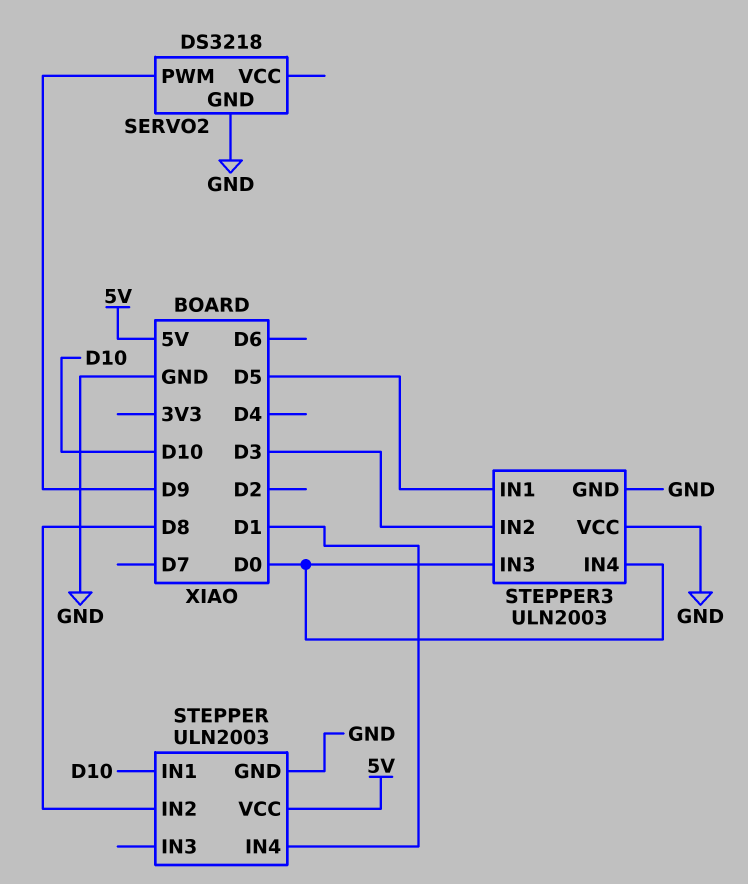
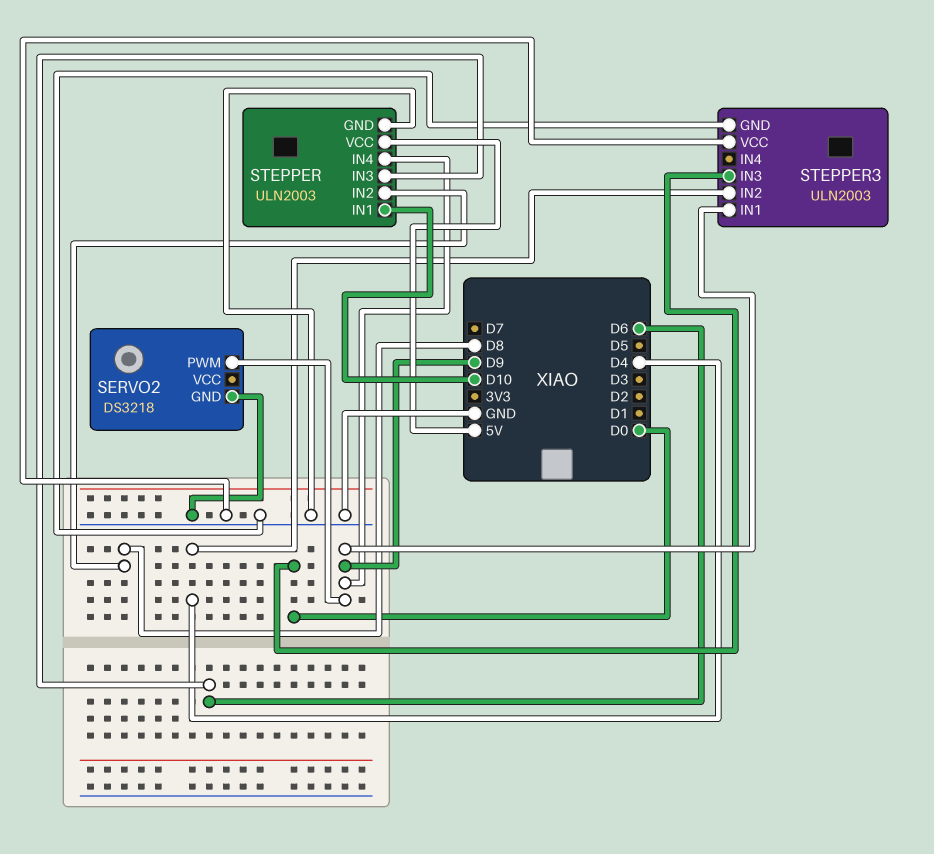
STEPPER pin IN3: none -> D6
STEPPER pin IN4: D1 -> D9
STEPPER3 pin IN1: D5 -> D9
STEPPER3 pin IN2: D3 -> D4
STEPPER3 pin IN4: D0 -> none

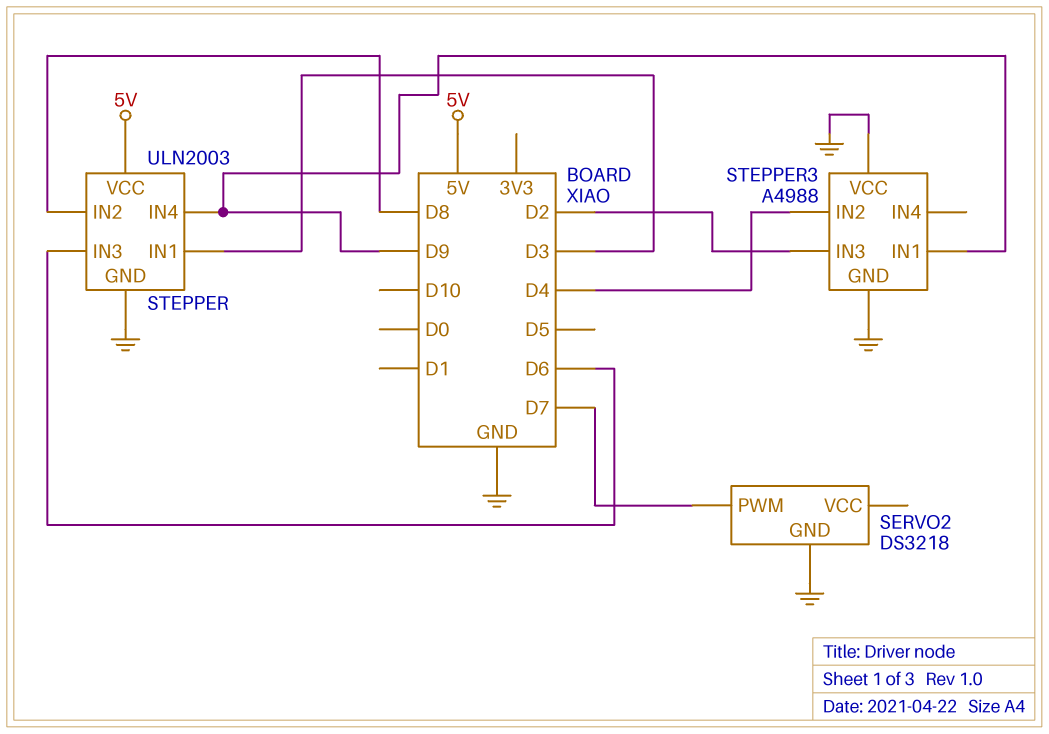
SERVO2 pin PWM: D9 -> D7
STEPPER pin IN1: D10 -> D3
STEPPER3: ULN2003 -> A4988
STEPPER3 pin IN3: D0 -> D2

